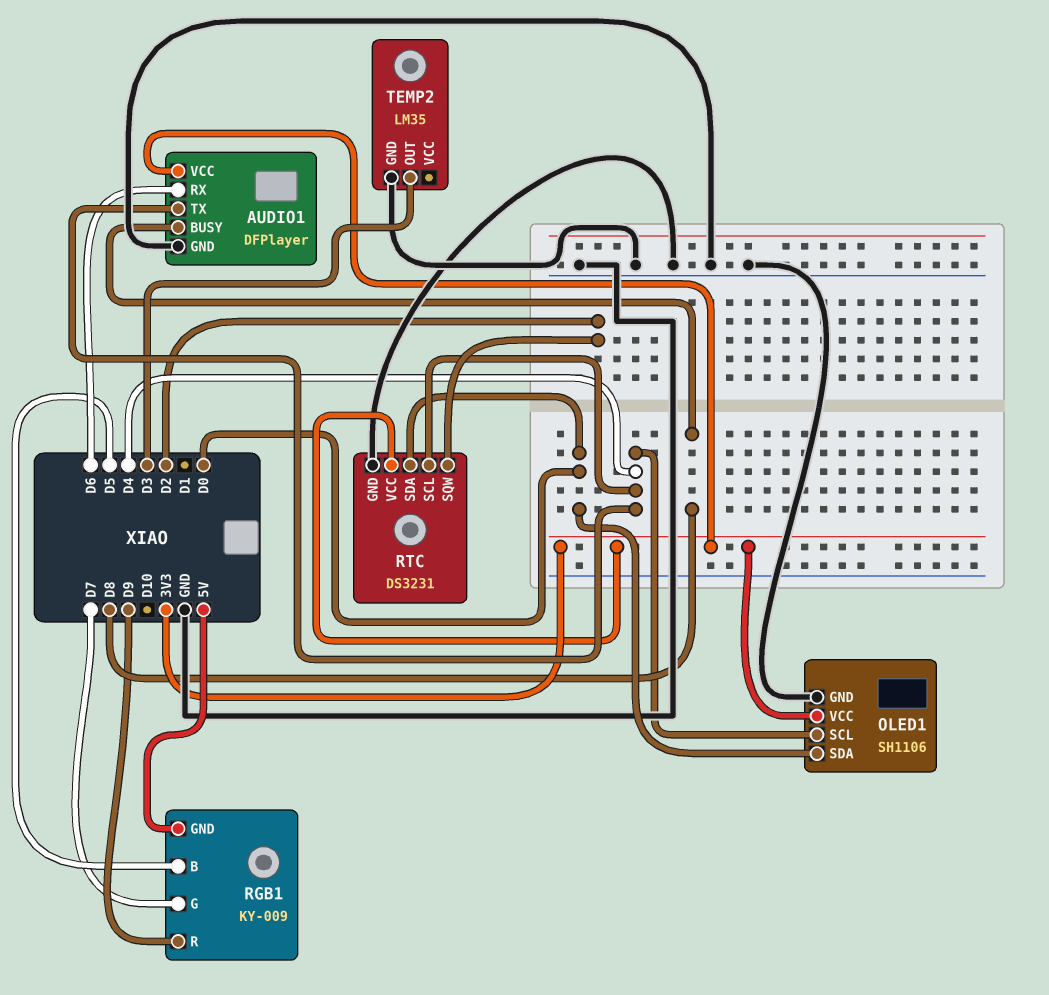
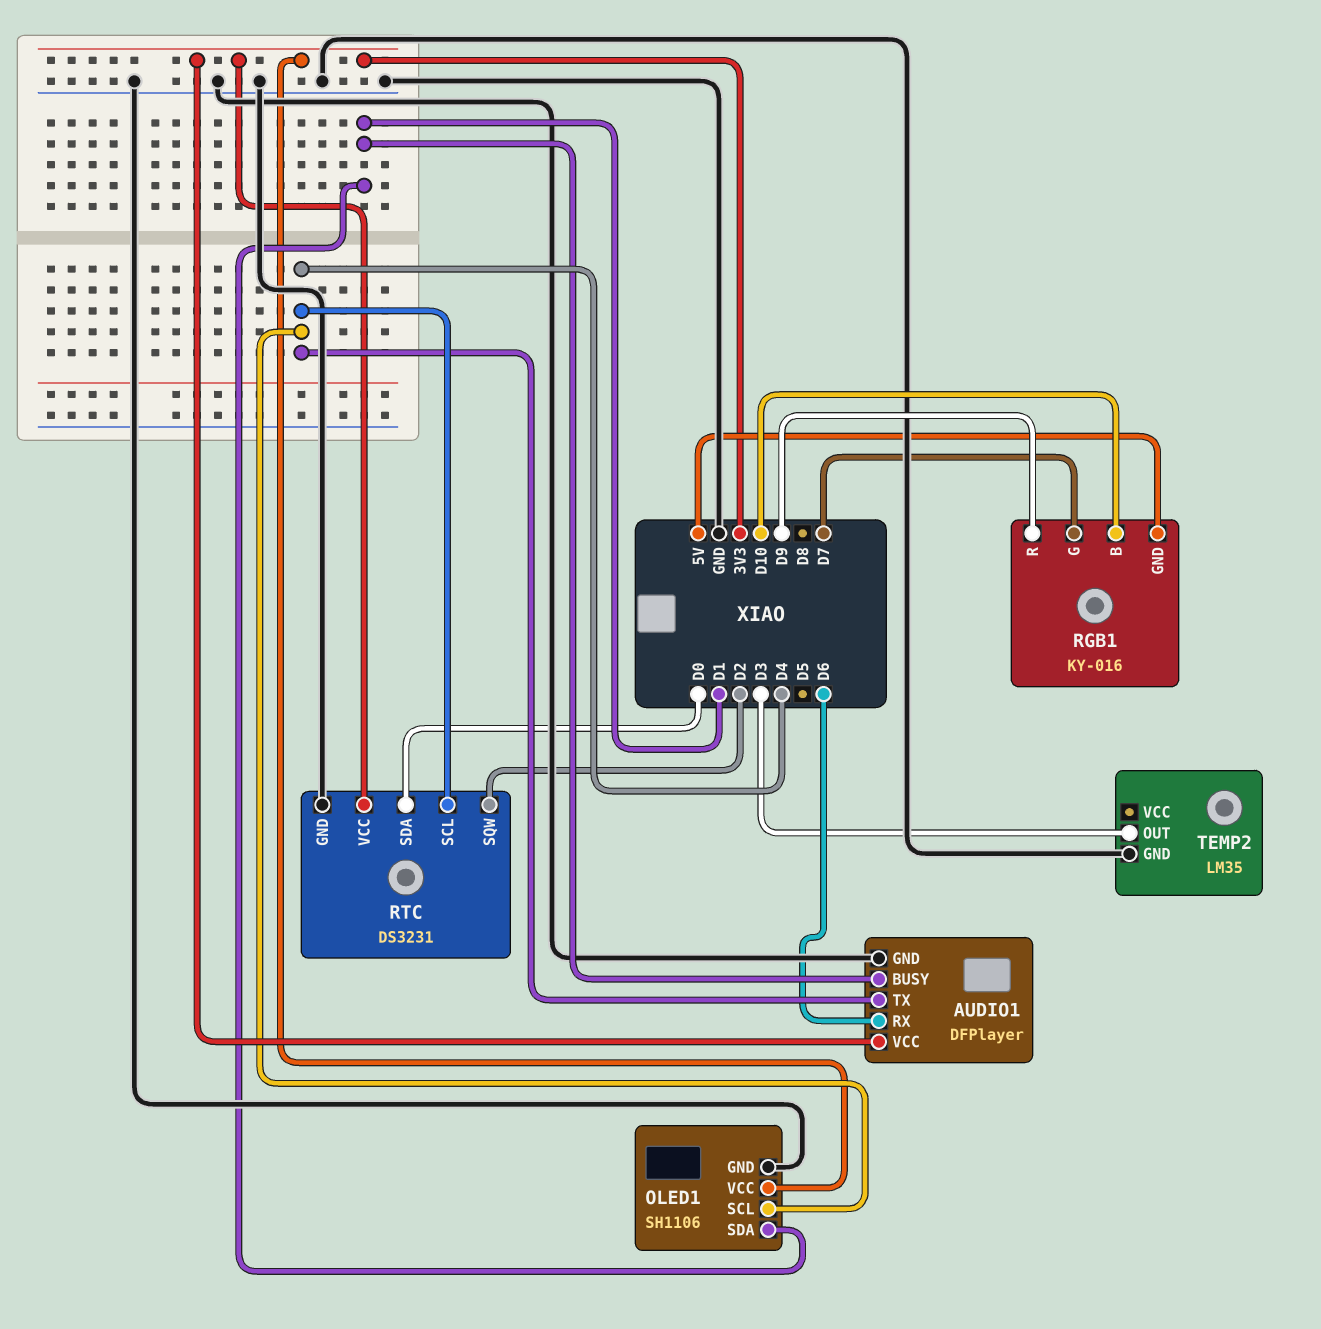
AUDIO1 pin BUSY: D8 -> D1
OLED1 pin SDA: D0 -> D1
RGB1: KY-009 -> KY-016
RGB1 pin B: D5 -> D10

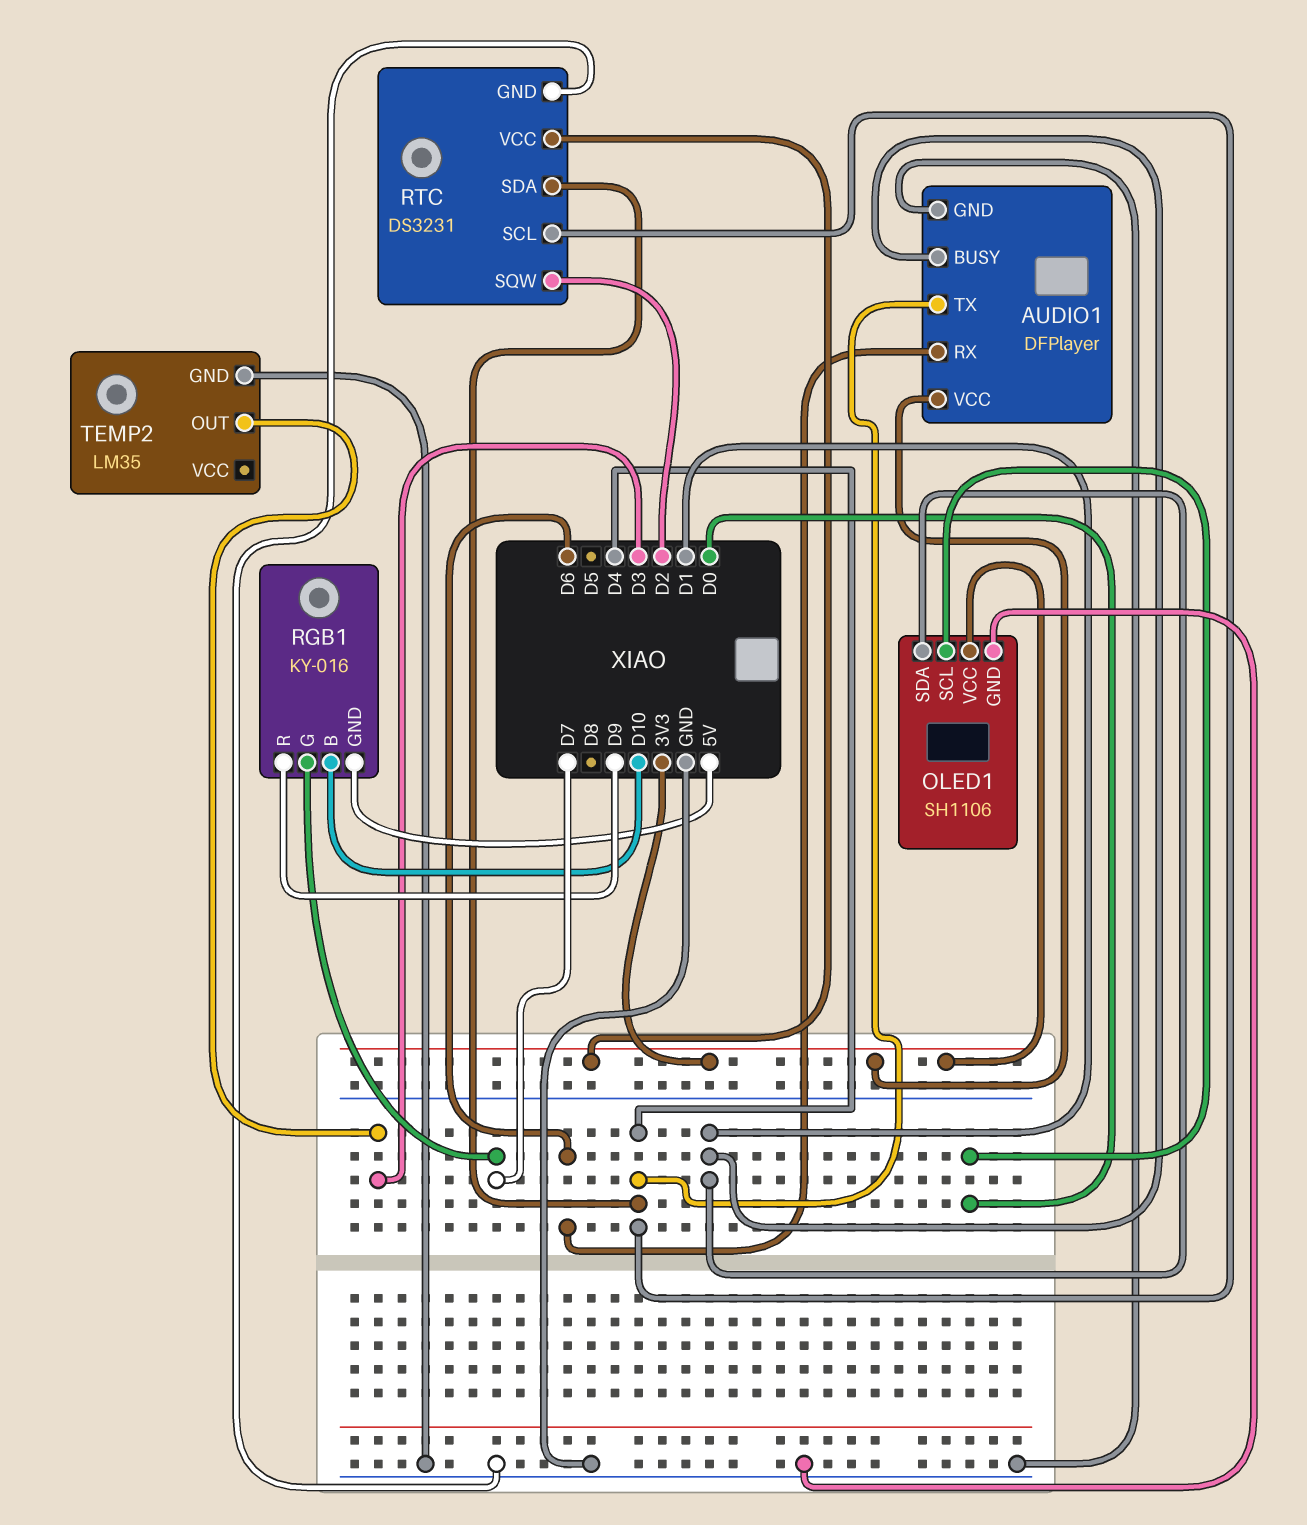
OLED1 pin SCL: D4 -> D0
RTC pin SDA: D0 -> D4

